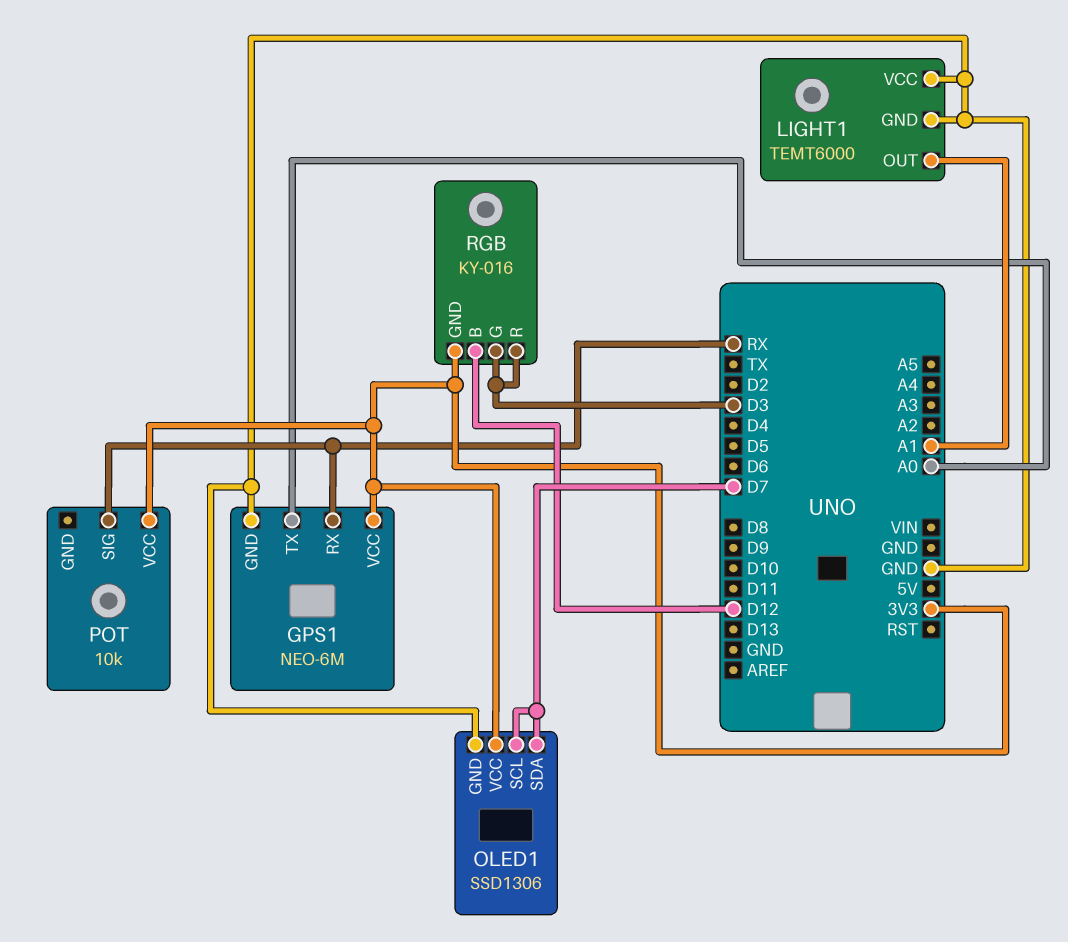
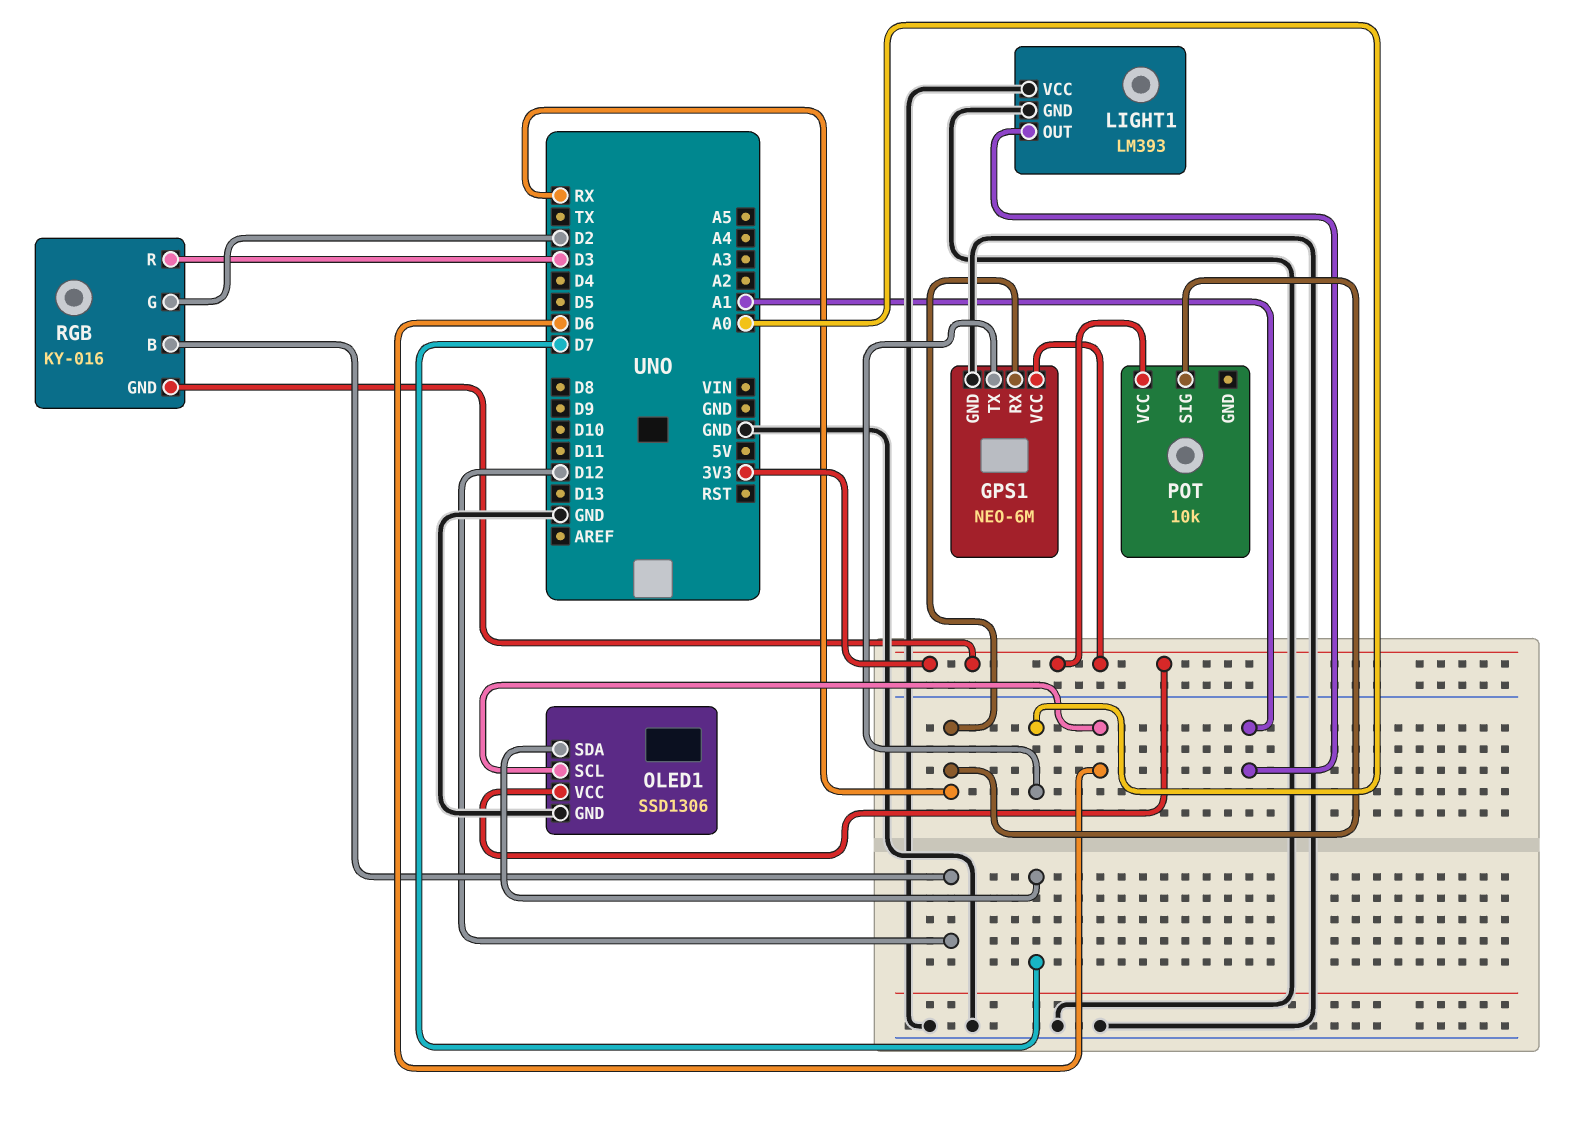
LIGHT1: TEMT6000 -> LM393
OLED1 pin SCL: D7 -> D6
RGB pin G: D3 -> D2

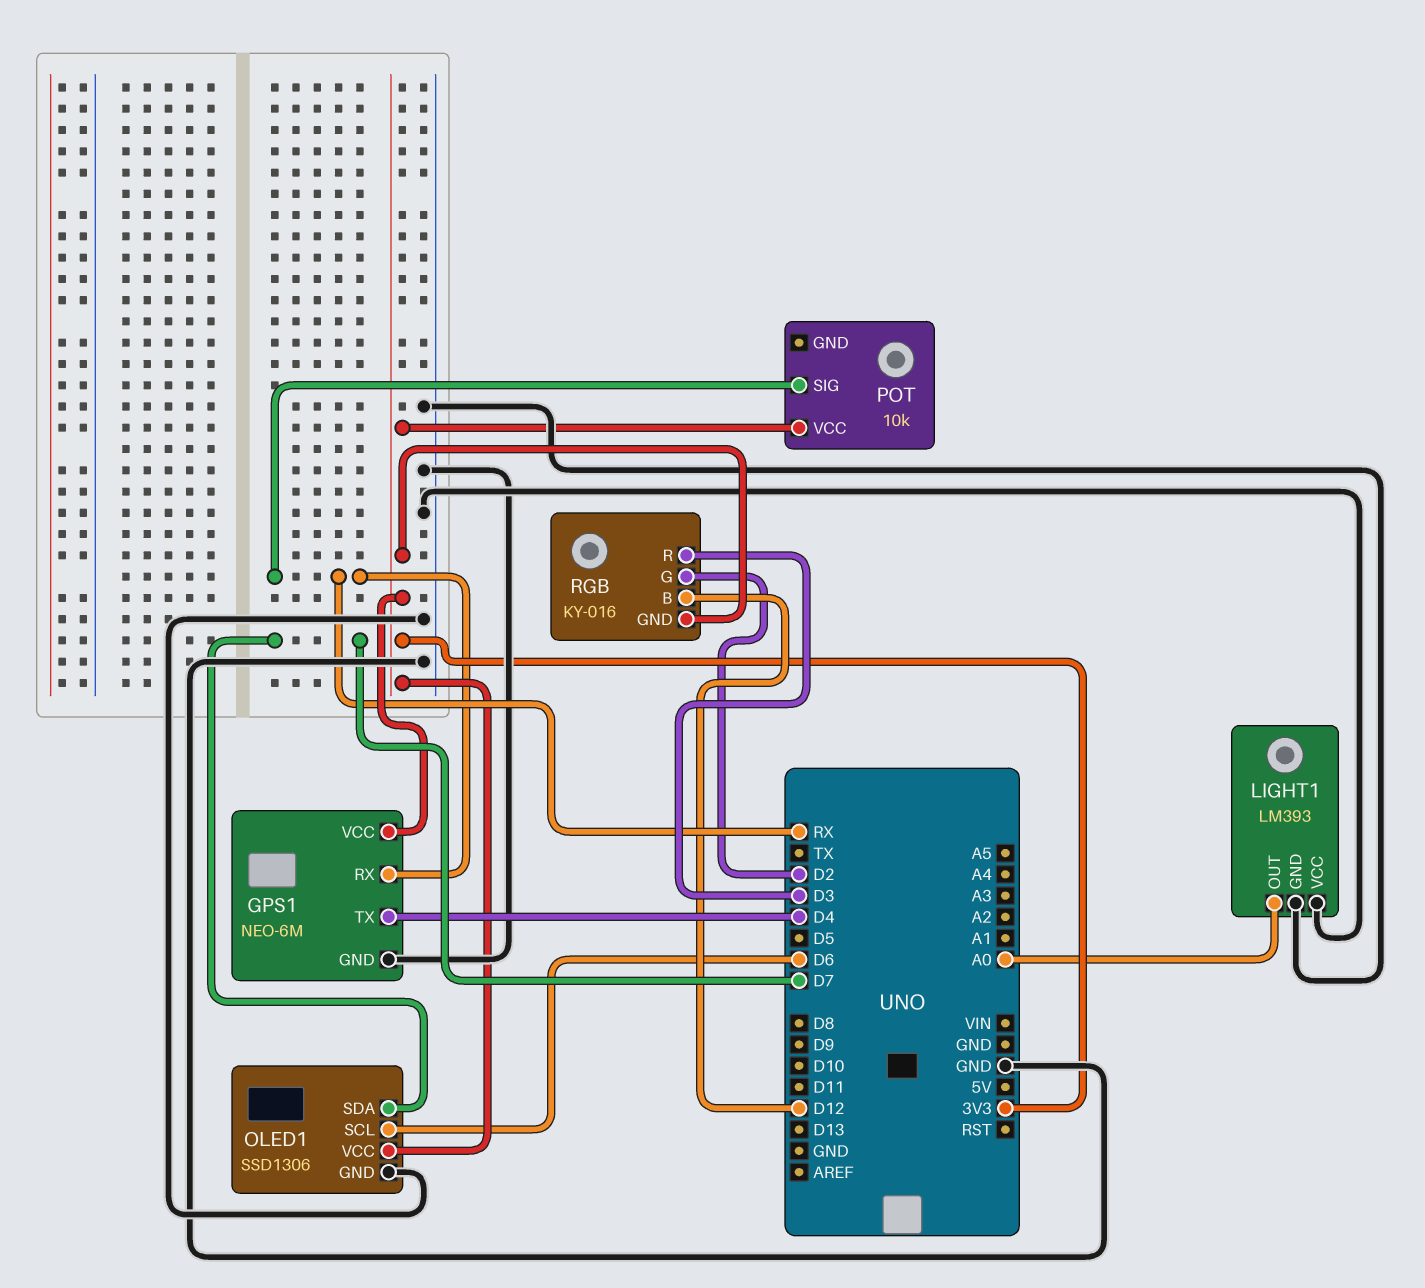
GPS1 pin TX: A0 -> D4
LIGHT1 pin OUT: A1 -> A0

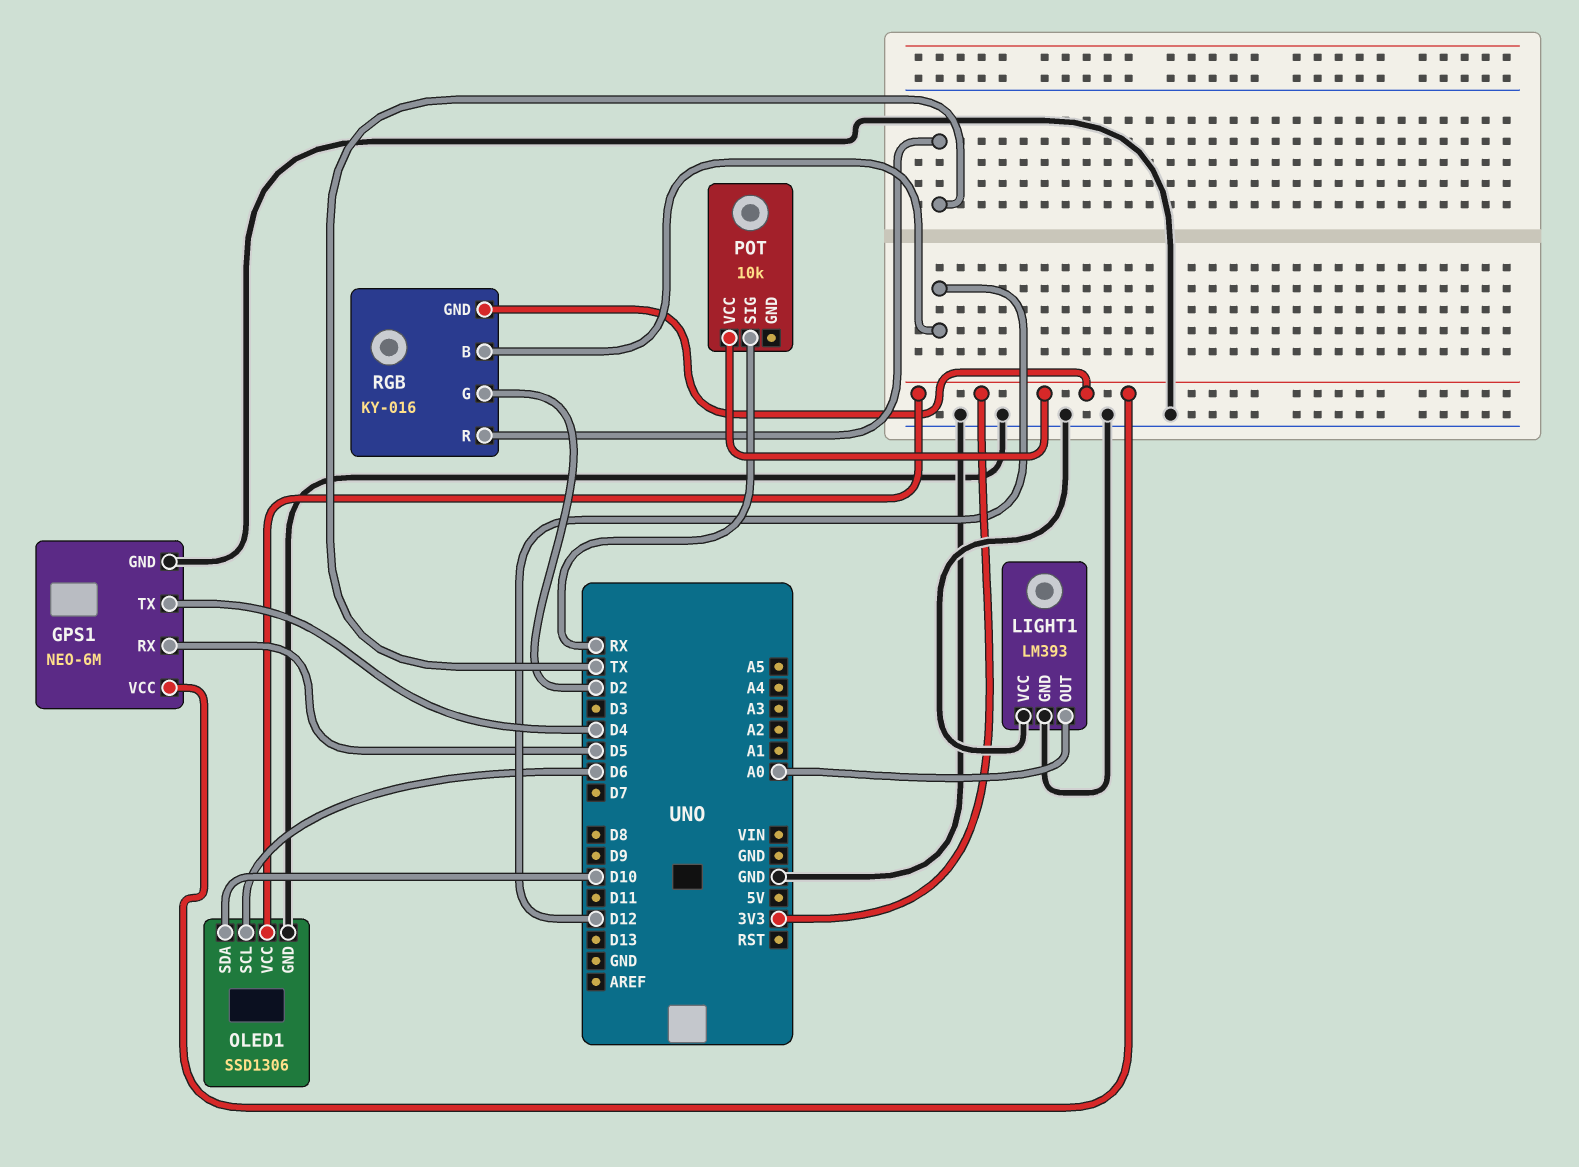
GPS1 pin RX: RX -> D5
OLED1 pin SDA: D7 -> D10
RGB pin R: D3 -> TX

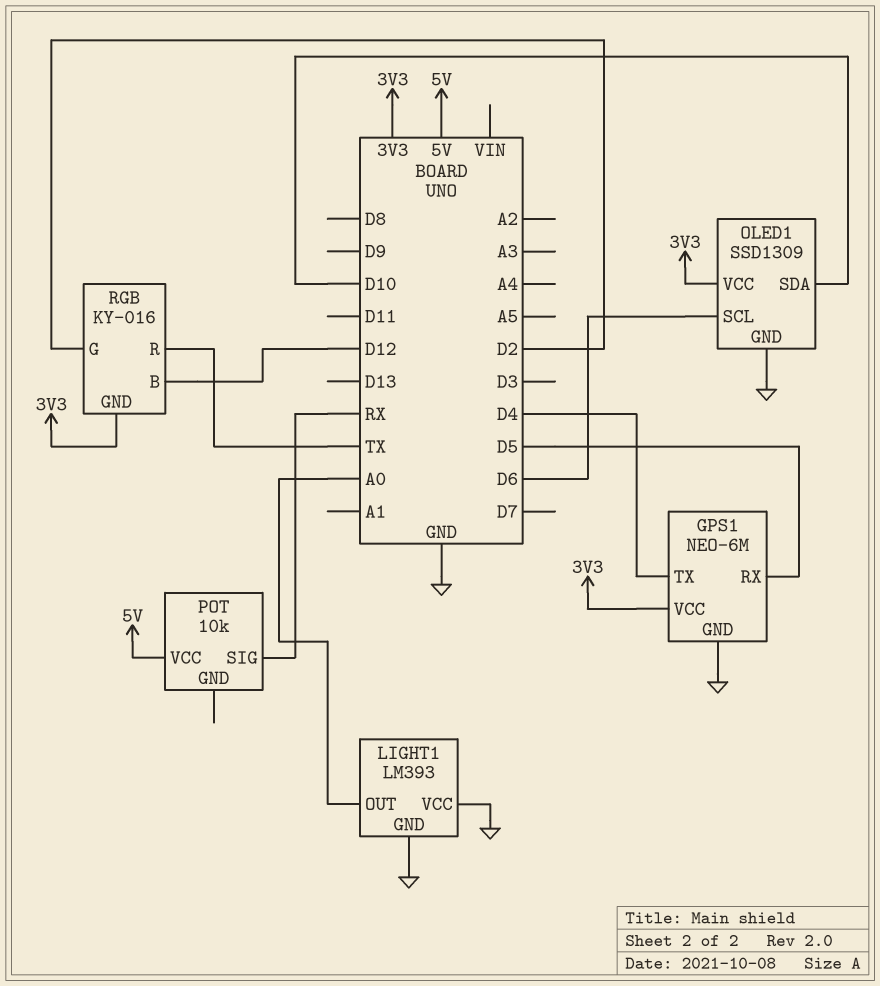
OLED1: SSD1306 -> SSD1309
POT pin VCC: 3V3 -> 5V

